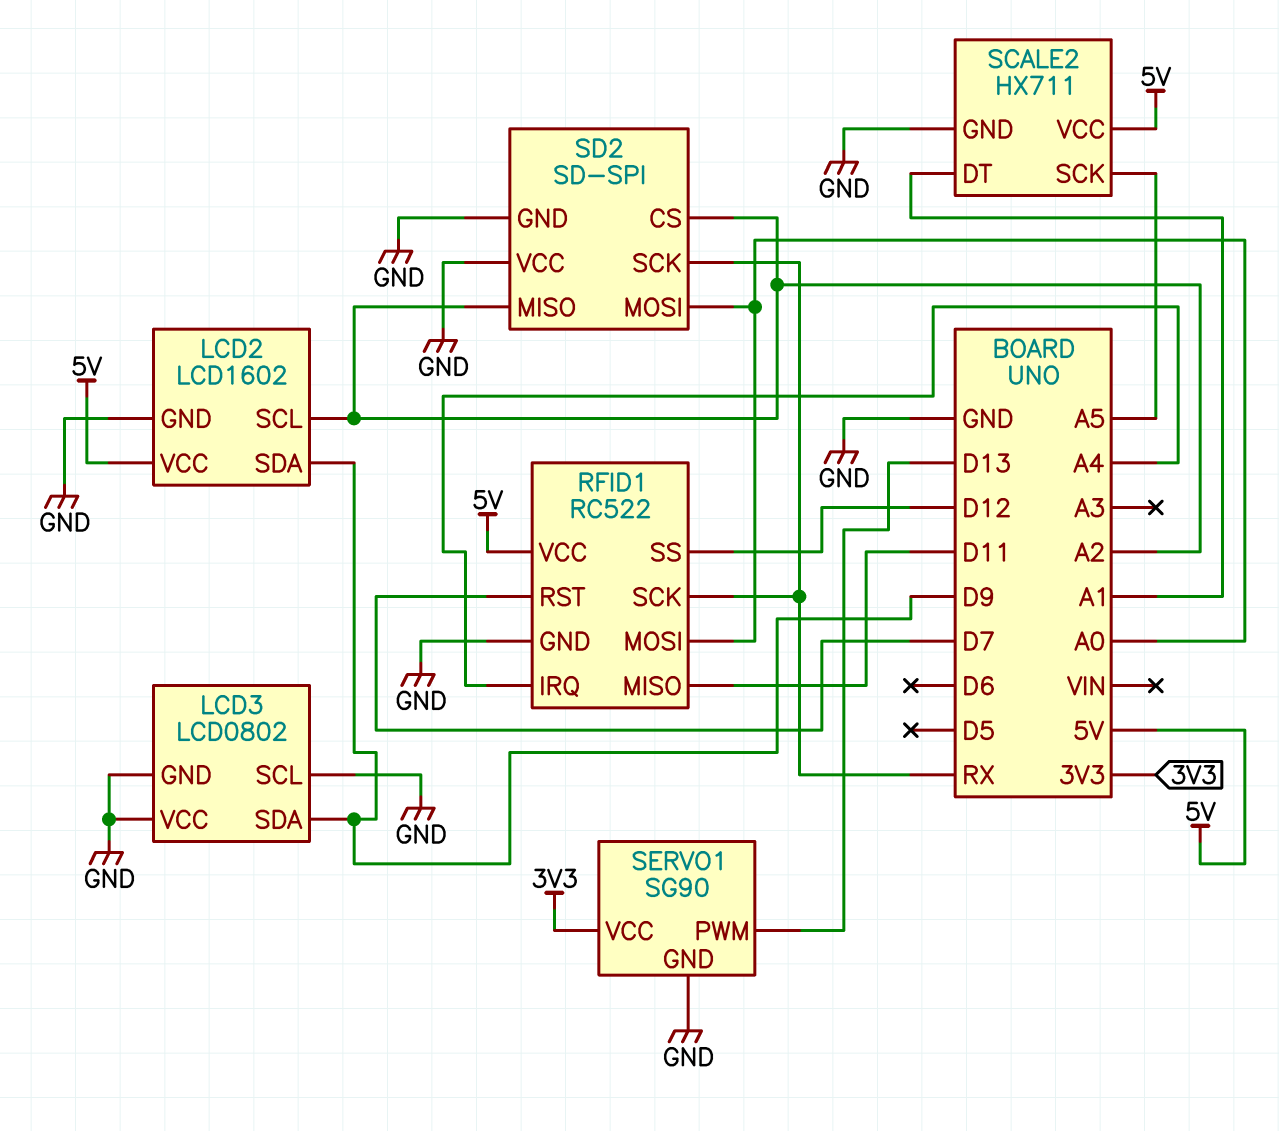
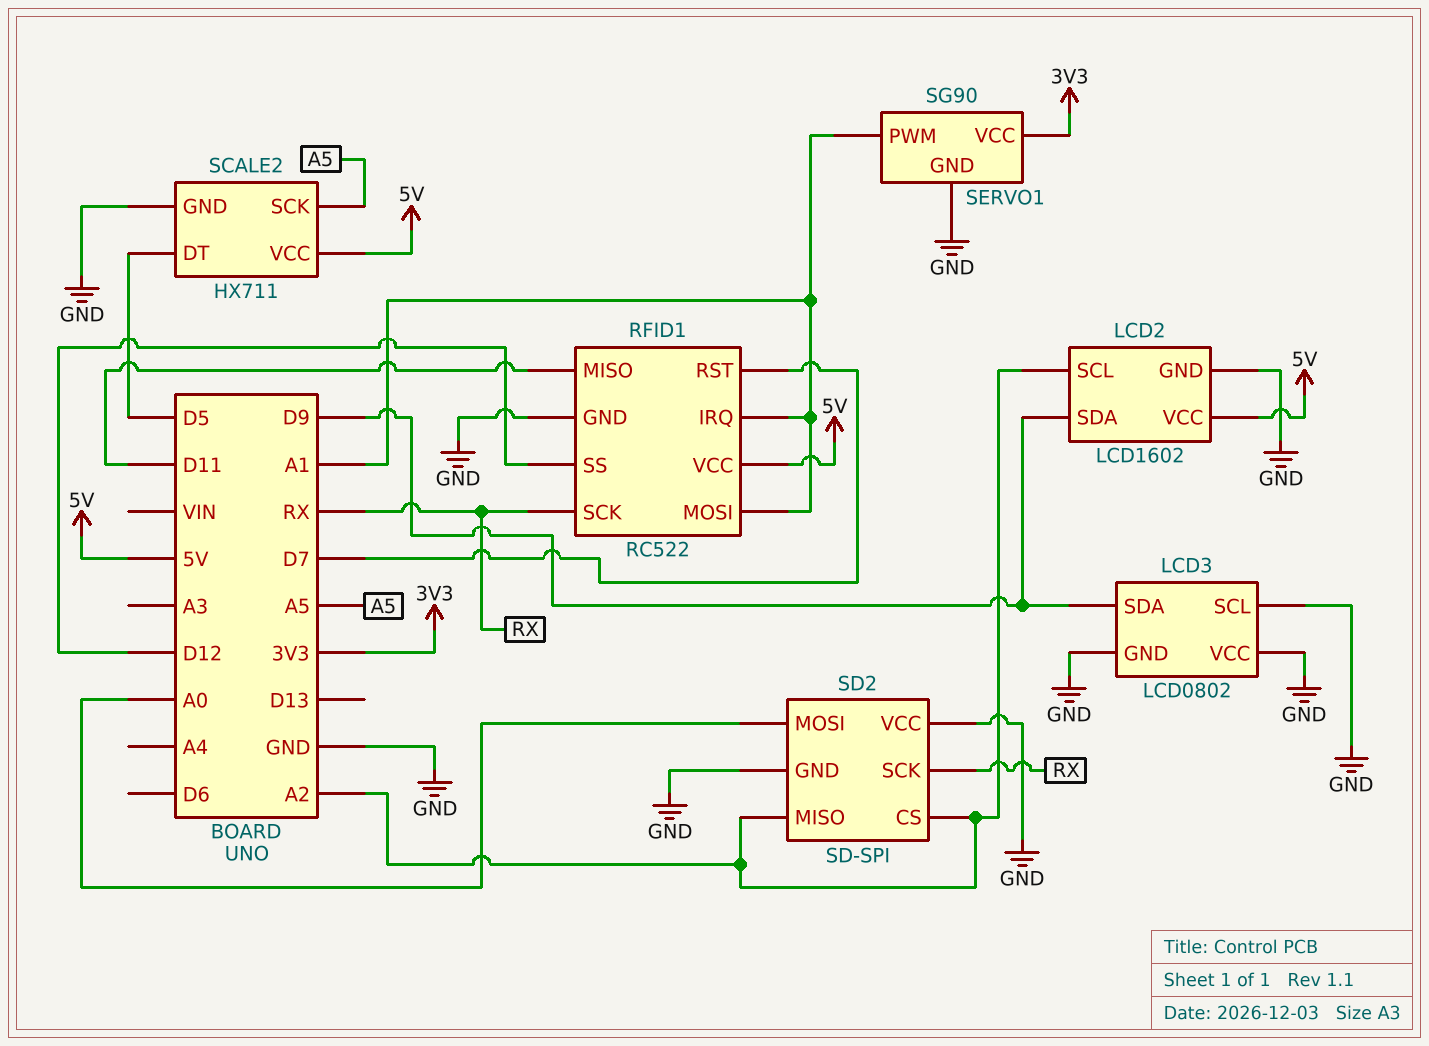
RFID1 pin IRQ: A4 -> A1
RFID1 pin MOSI: A0 -> A1
SCALE2 pin DT: A1 -> D5
SERVO1 pin PWM: D13 -> A1

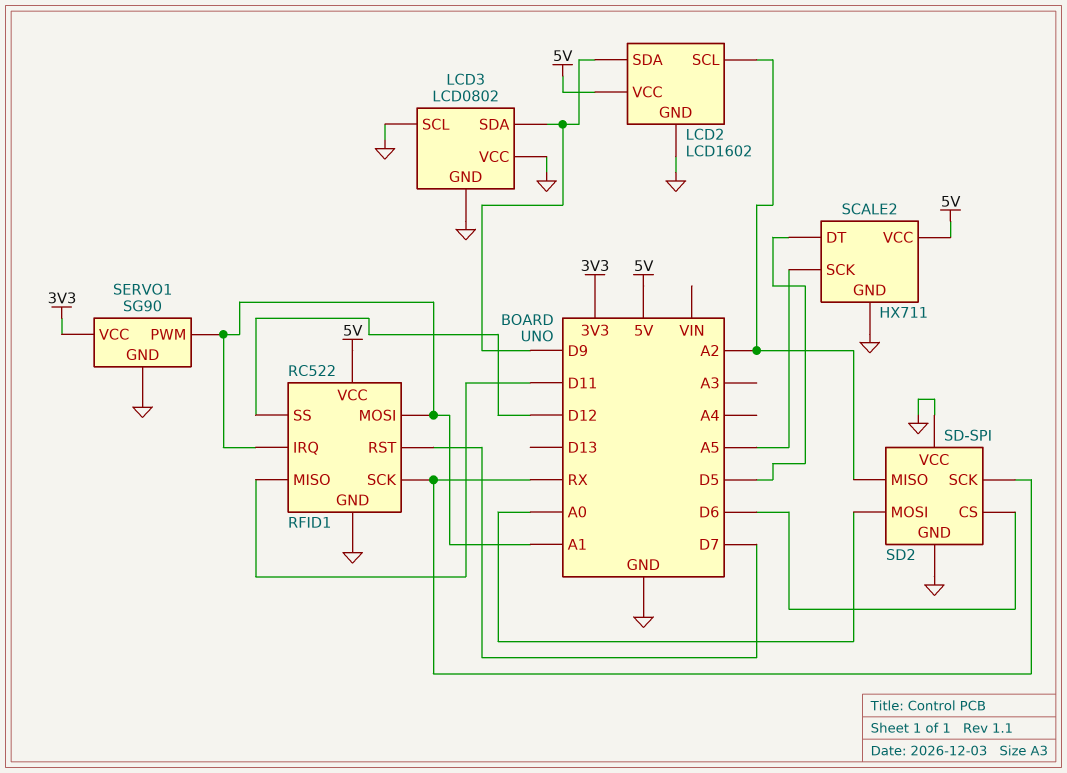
SD2 pin CS: A2 -> D6

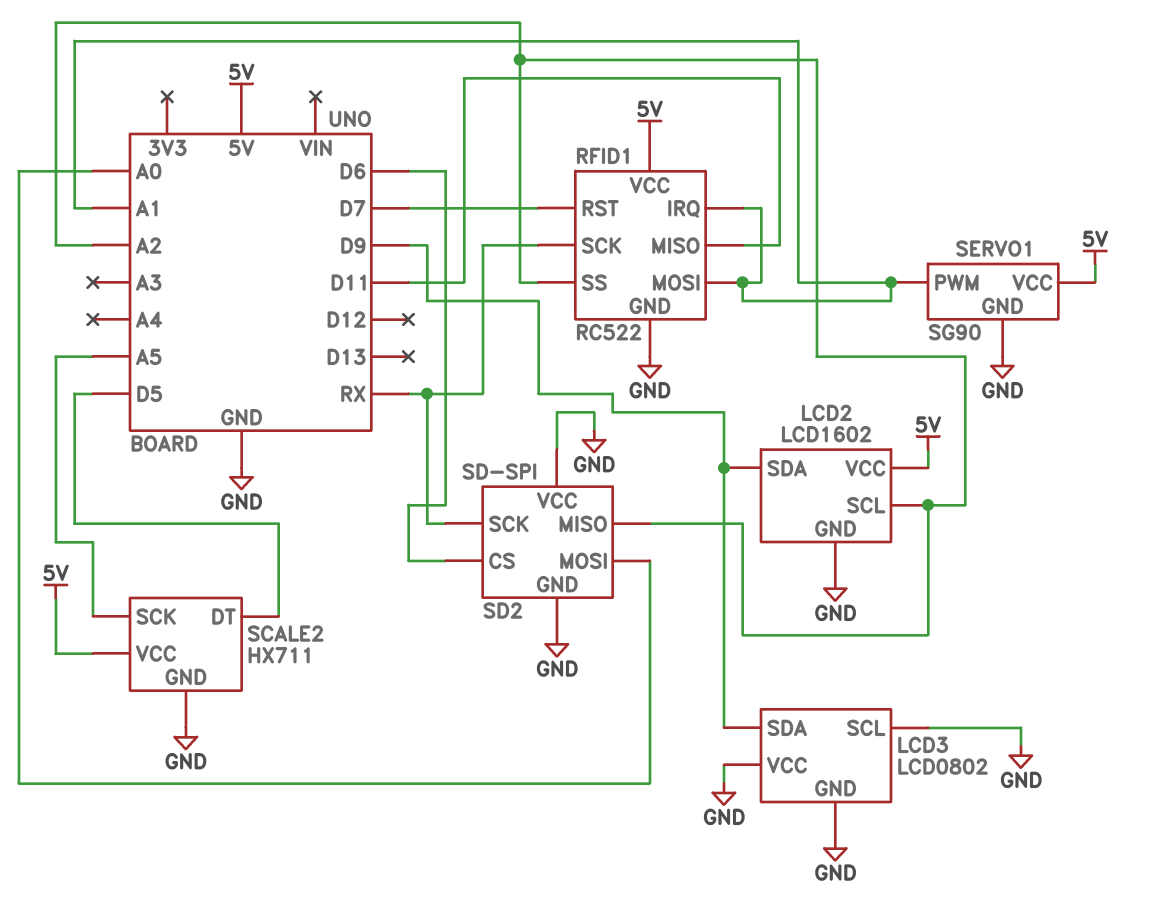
RFID1 pin SS: D12 -> A2
SERVO1 pin VCC: 3V3 -> 5V

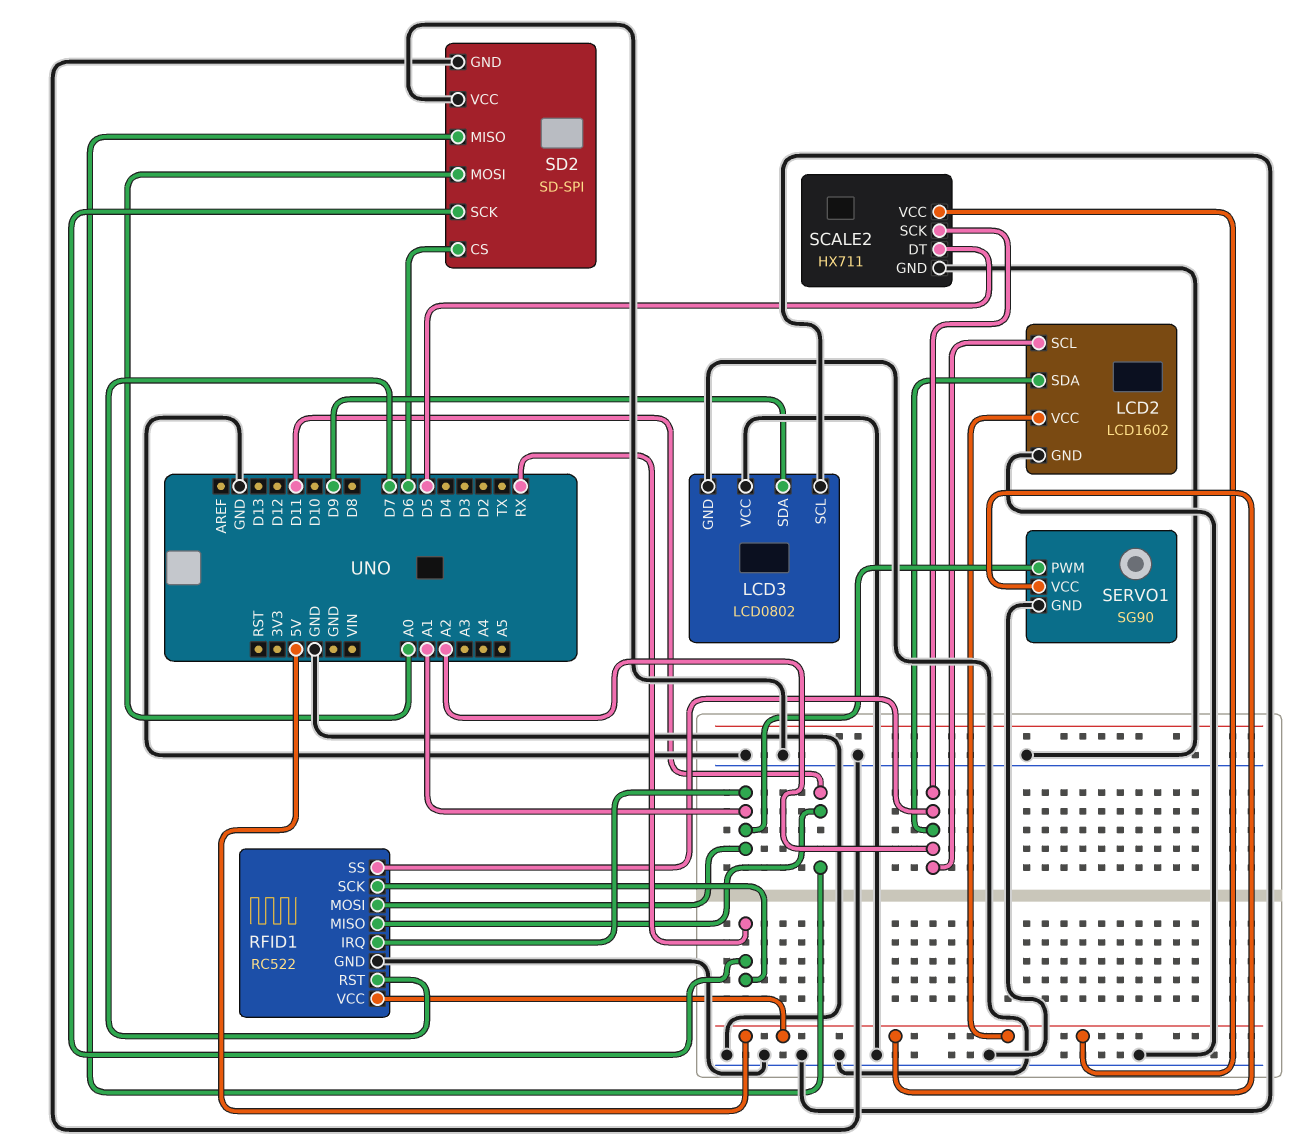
LCD2 pin SDA: D9 -> A2
SCALE2 pin SCK: A5 -> A2
SD2 pin MISO: A2 -> D11

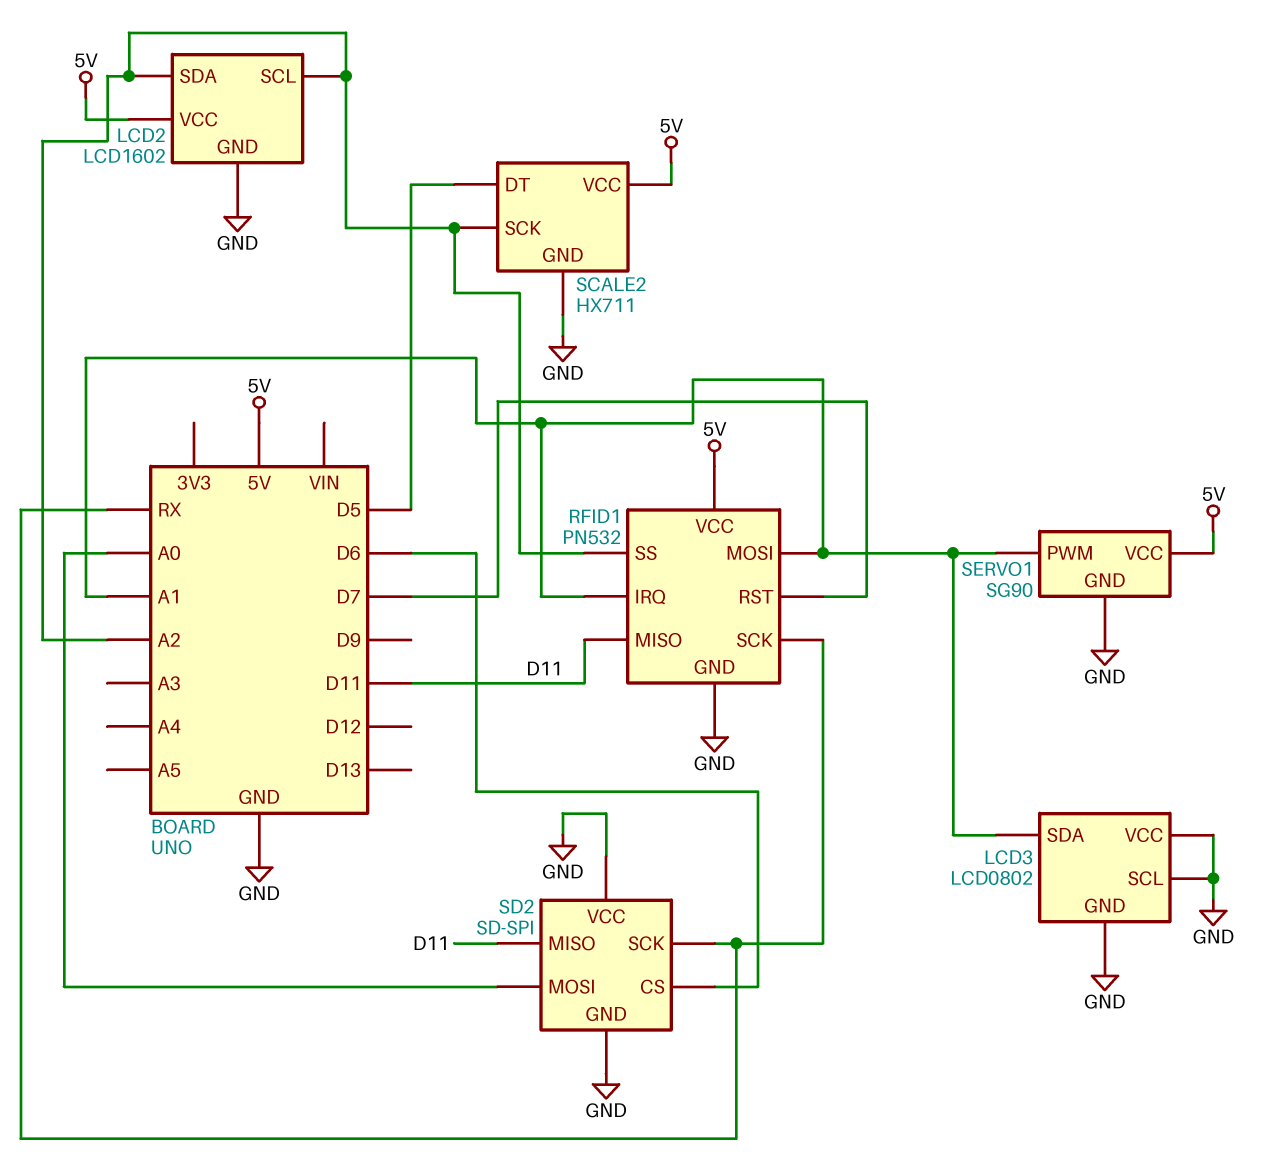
LCD3 pin SDA: D9 -> A1
RFID1: RC522 -> PN532

